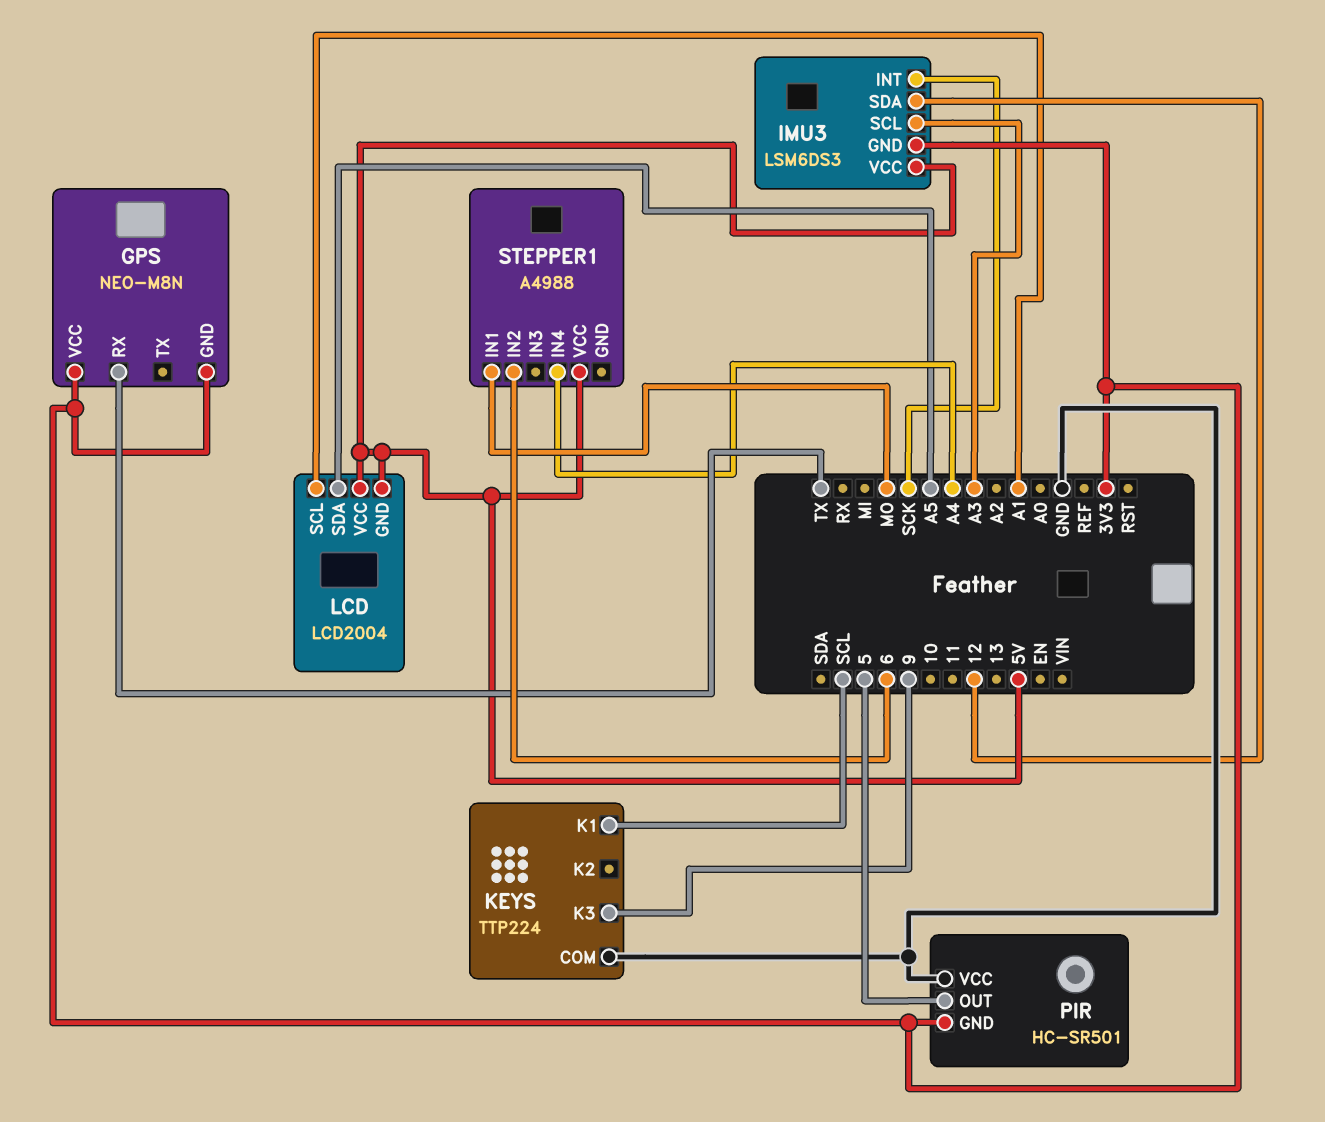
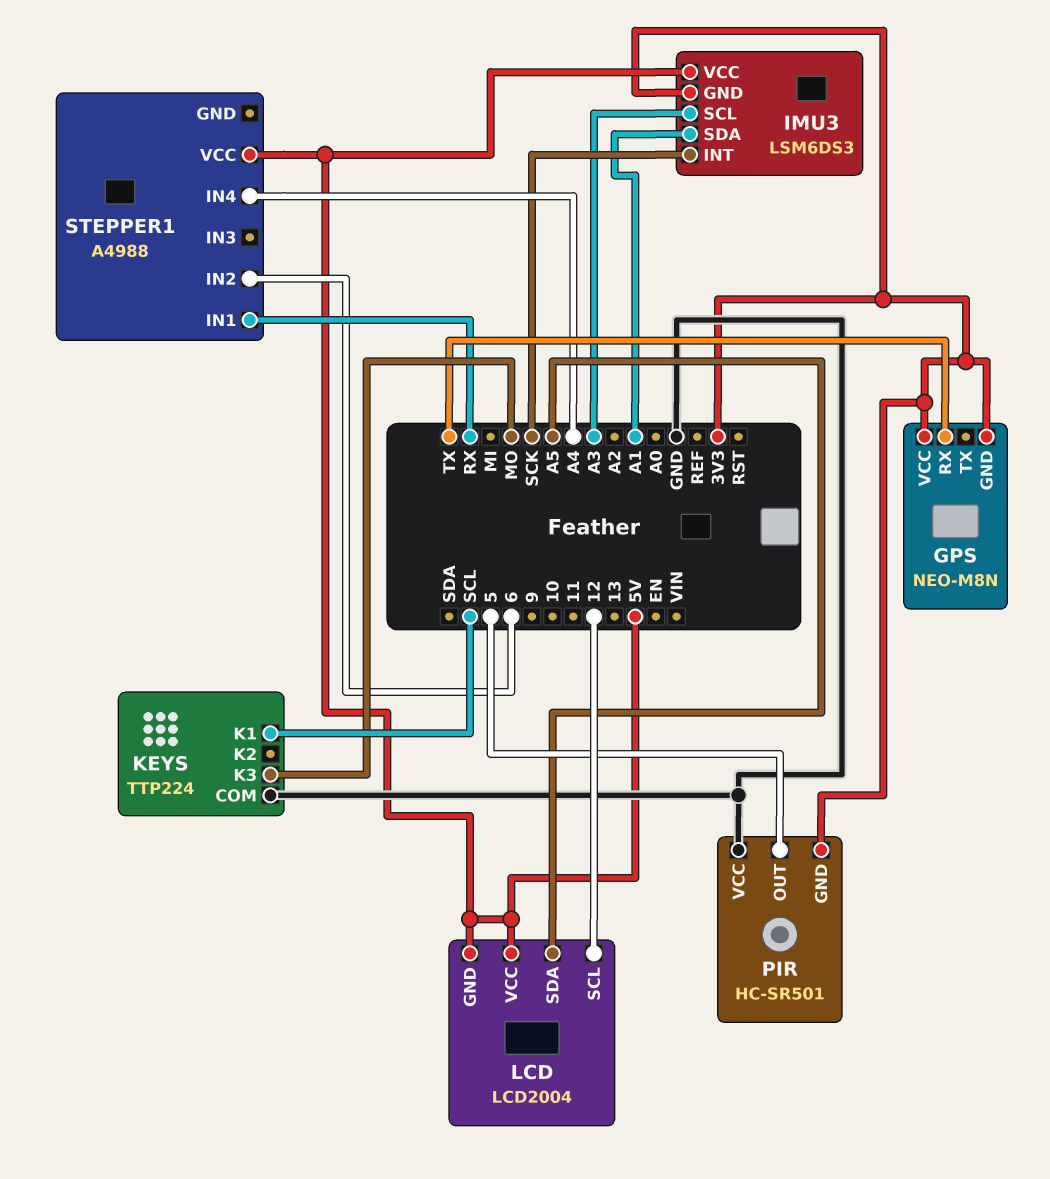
IMU3 pin SDA: 12 -> A1
KEYS pin K3: 9 -> MO
LCD pin SCL: A1 -> 12
STEPPER1 pin IN1: MO -> RX

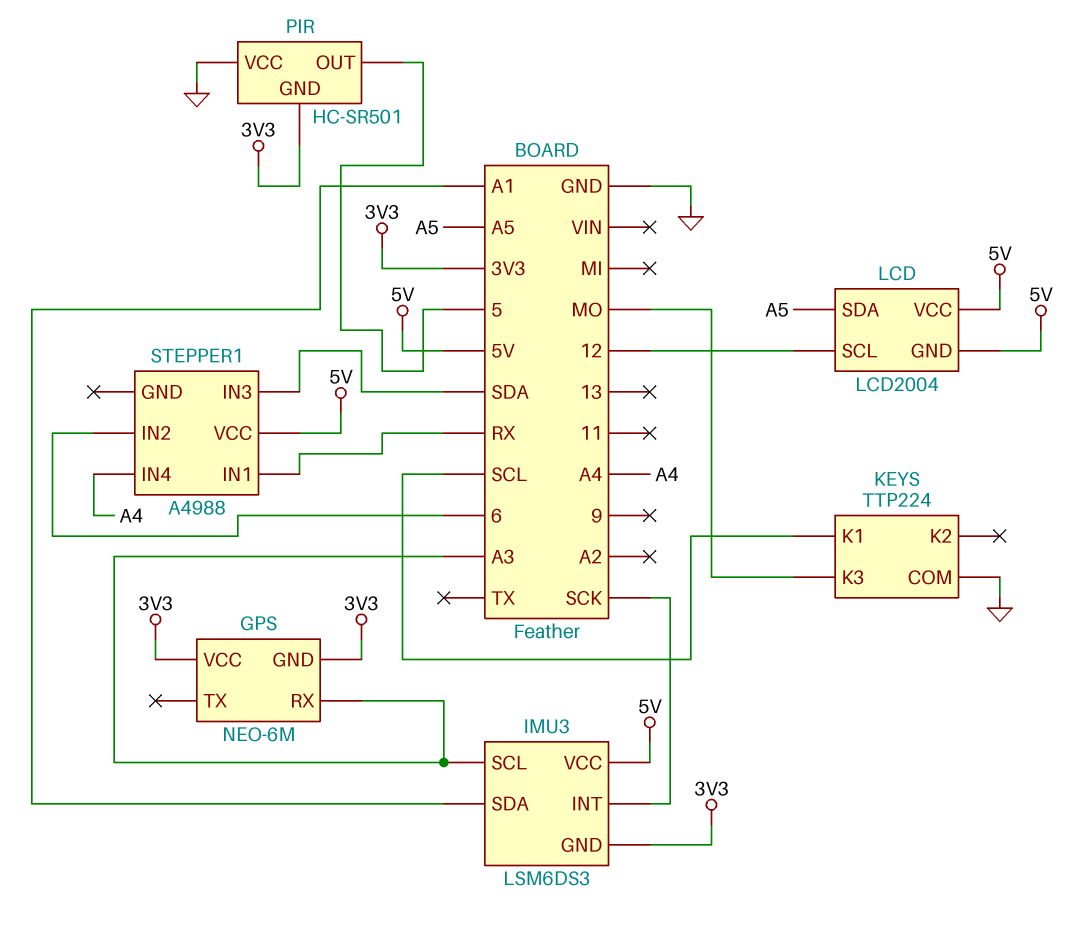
GPS: NEO-M8N -> NEO-6M
GPS pin RX: TX -> A3
STEPPER1 pin IN3: none -> SDA

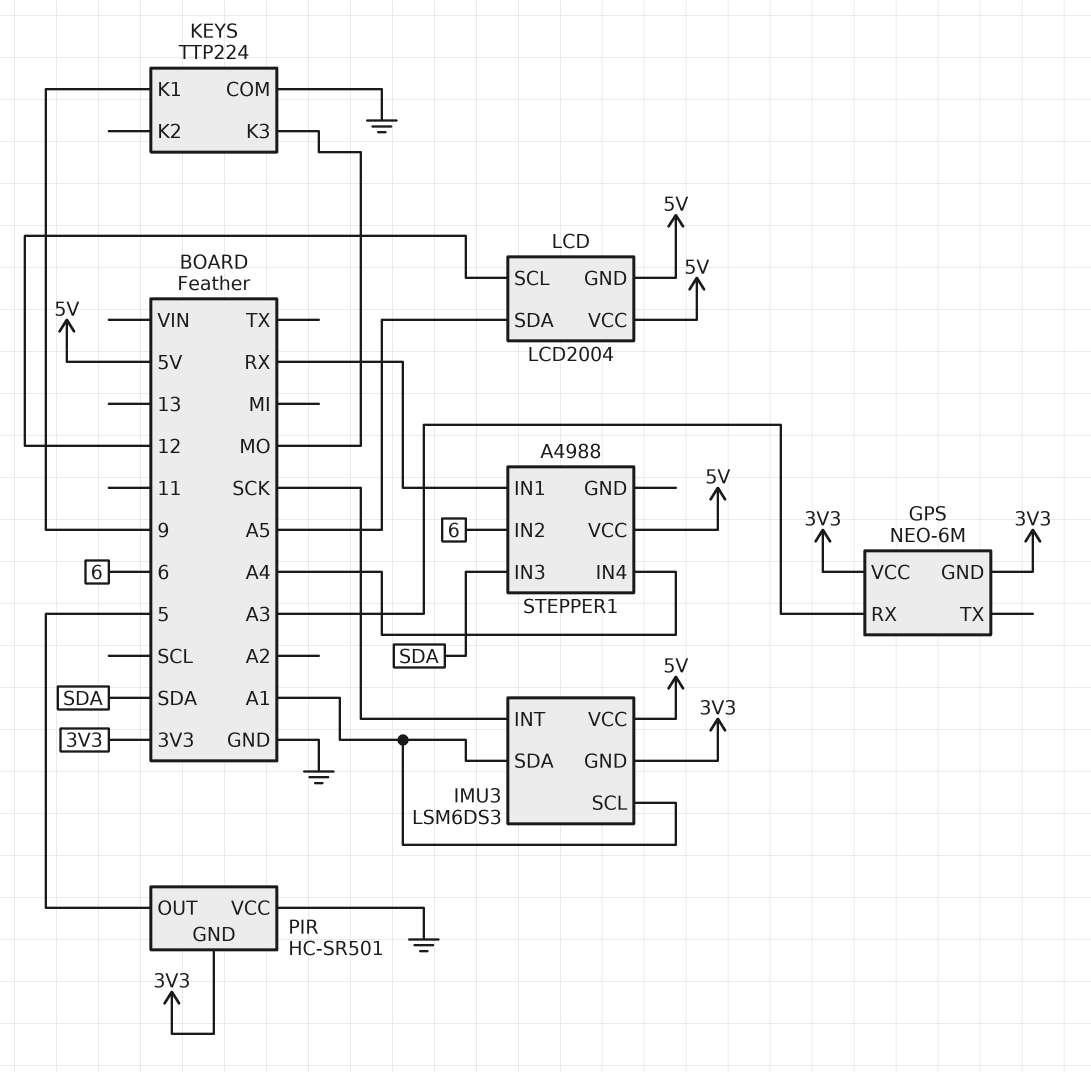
IMU3 pin SCL: A3 -> A1
KEYS pin K1: SCL -> 9

